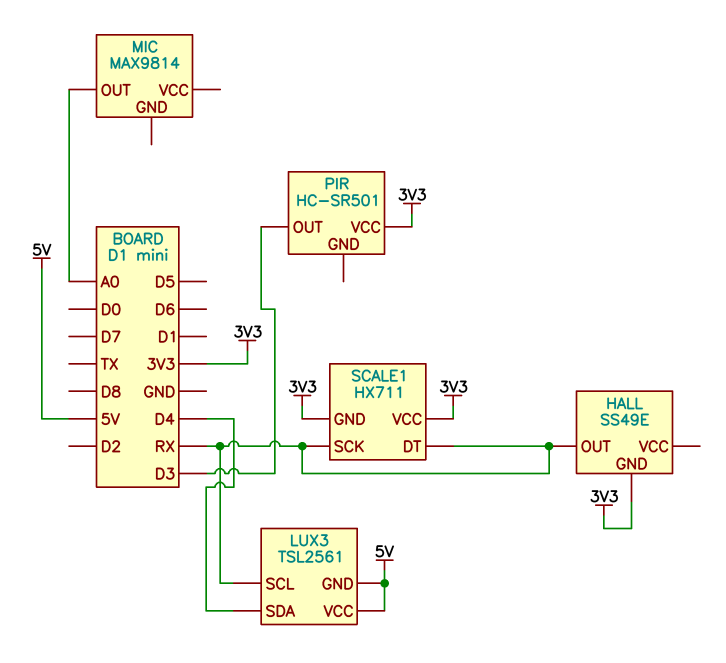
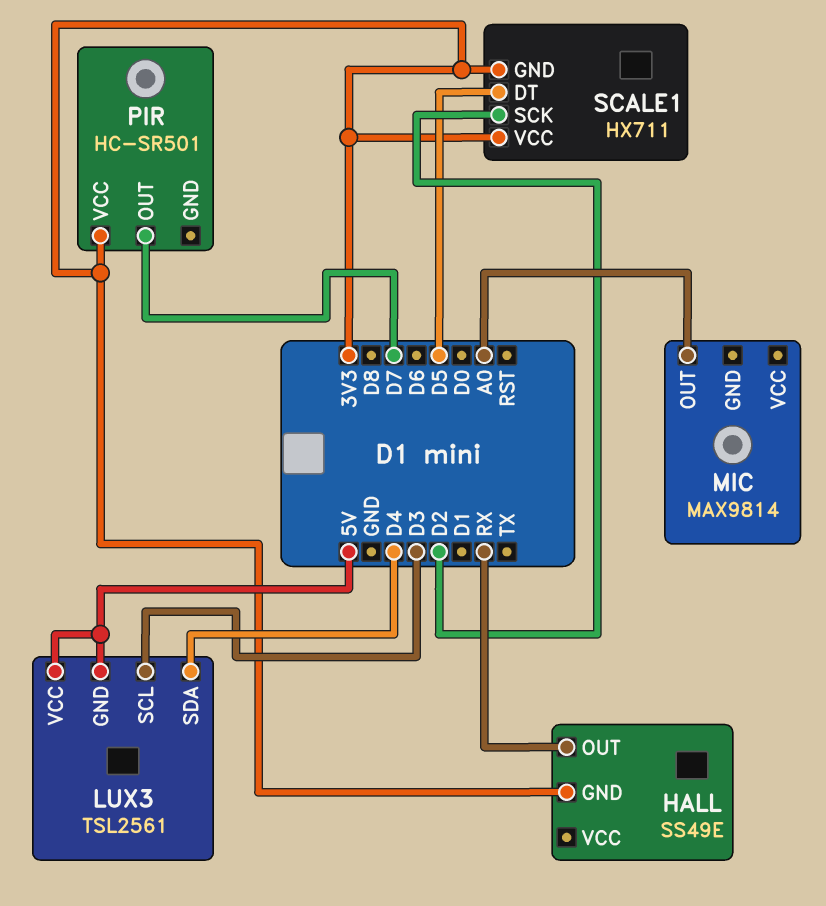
LUX3 pin SCL: RX -> D3
PIR pin OUT: D3 -> D7
SCALE1 pin DT: RX -> D5
SCALE1 pin SCK: RX -> D2

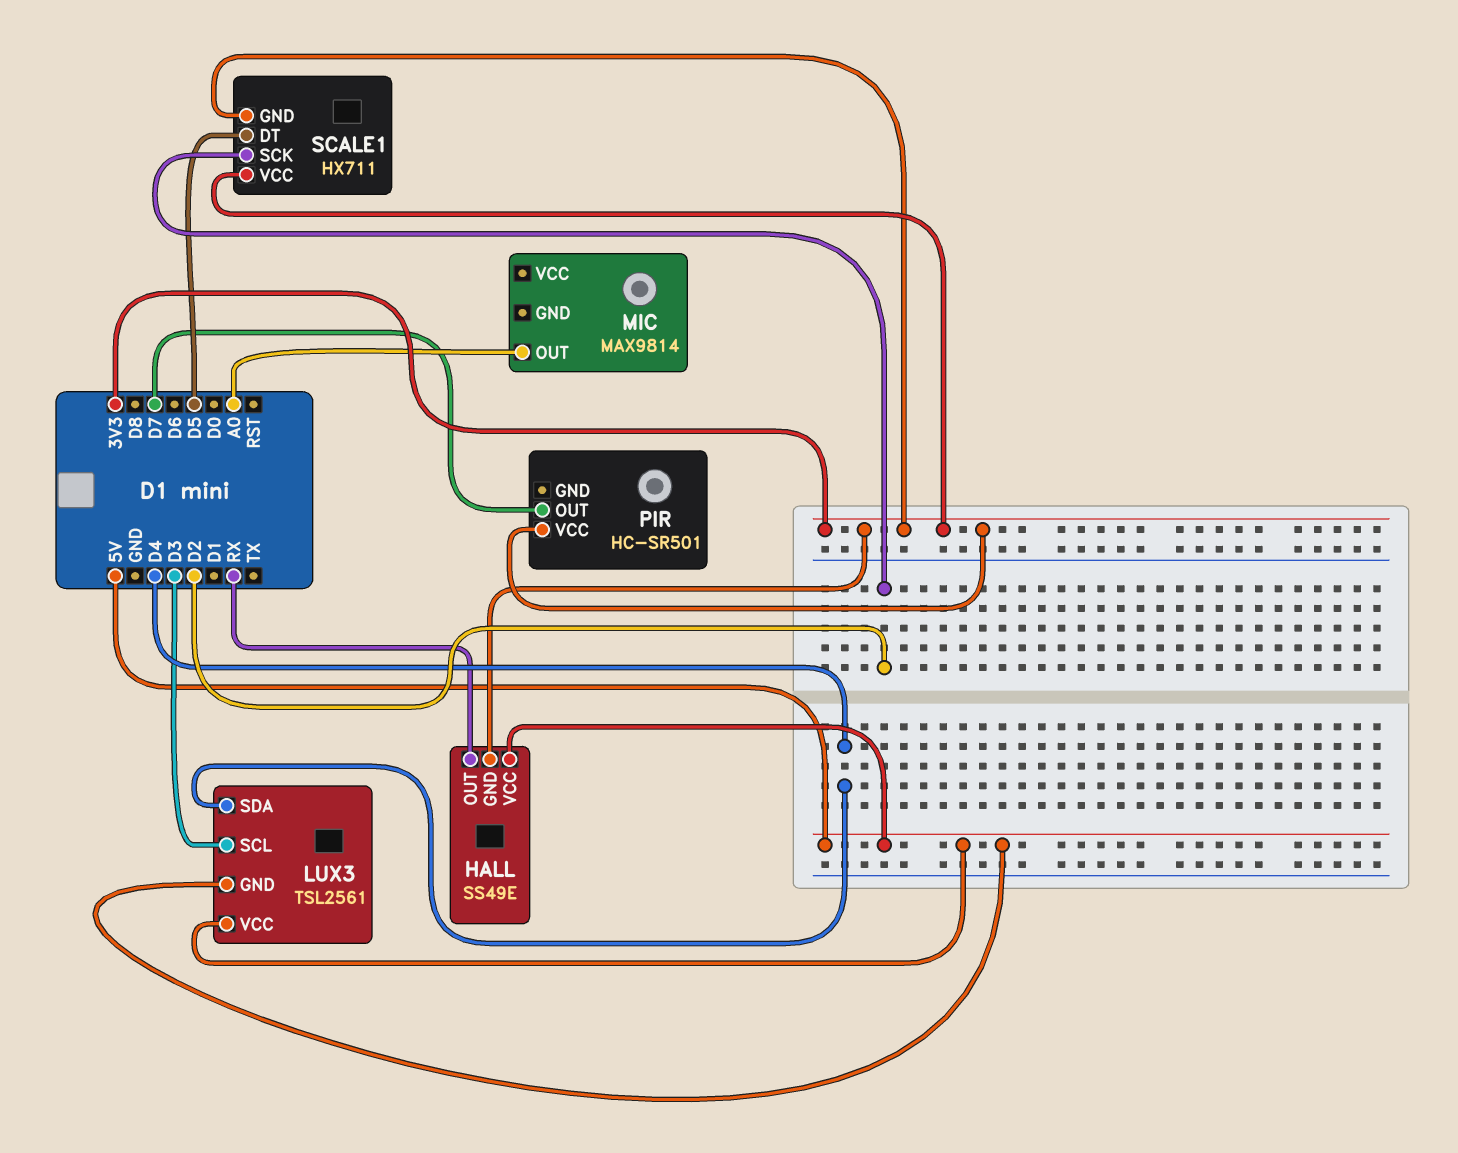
HALL pin VCC: none -> 5V

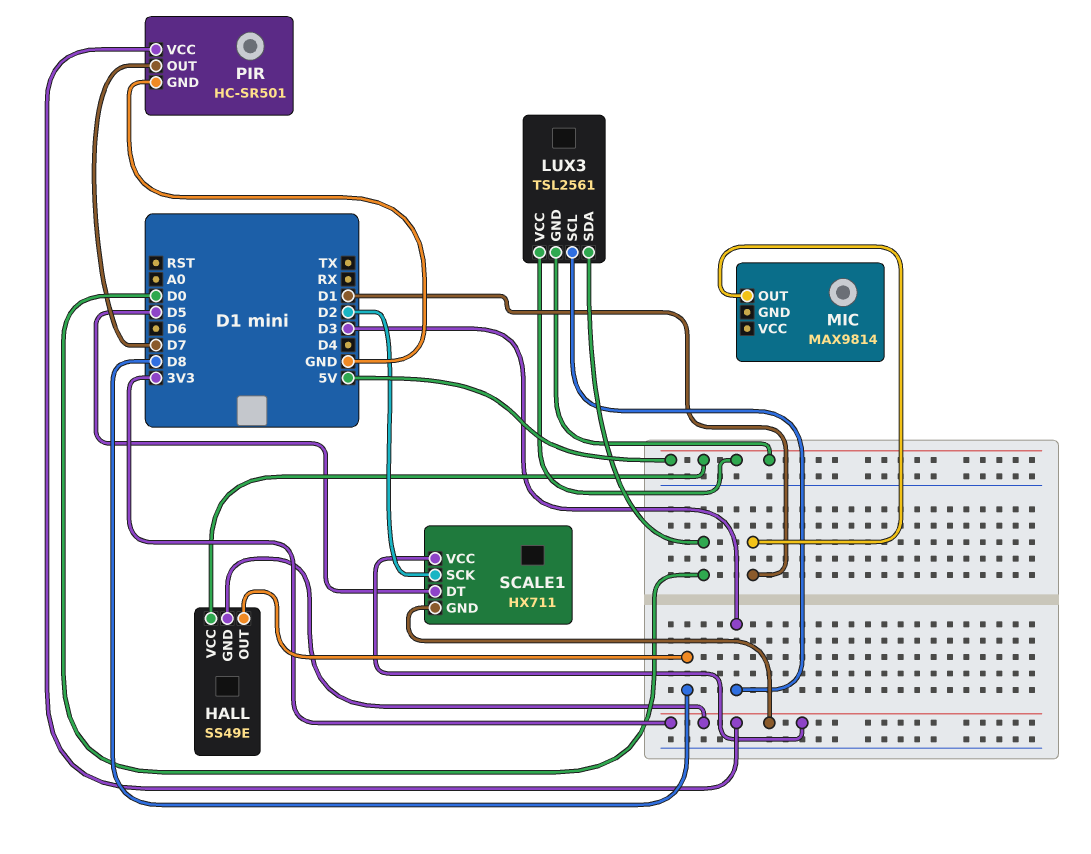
HALL pin OUT: RX -> D8
LUX3 pin SDA: D4 -> D0
MIC pin OUT: A0 -> D1
PIR pin GND: none -> GND

